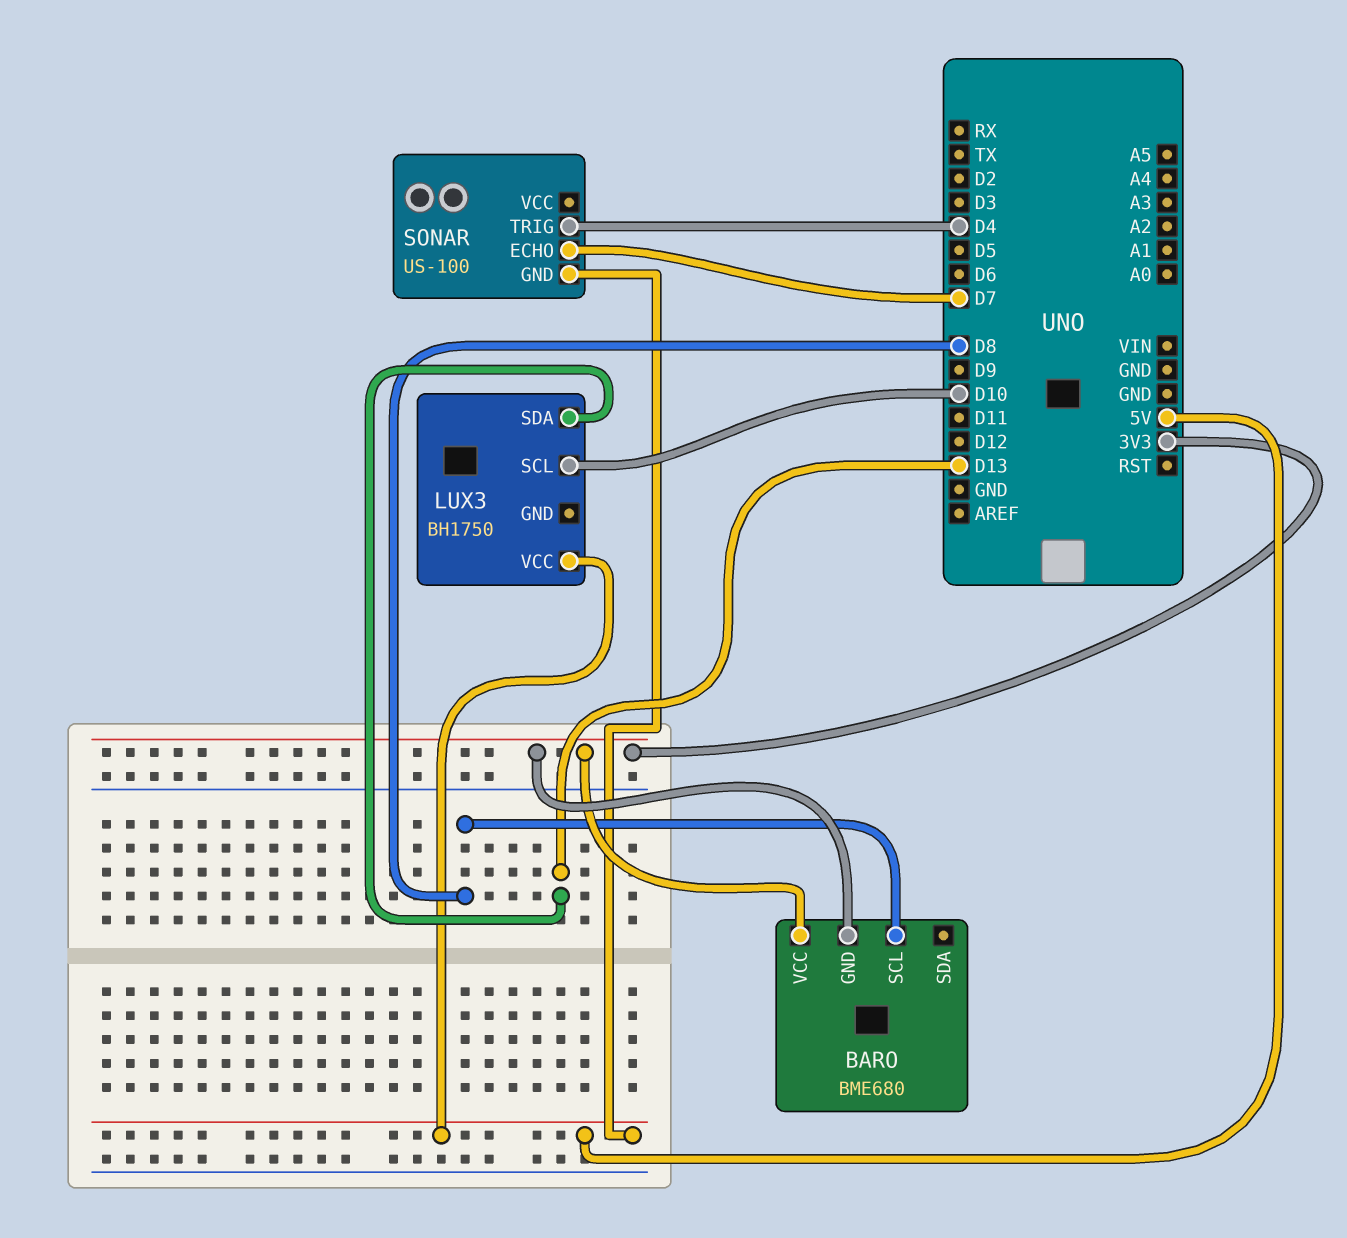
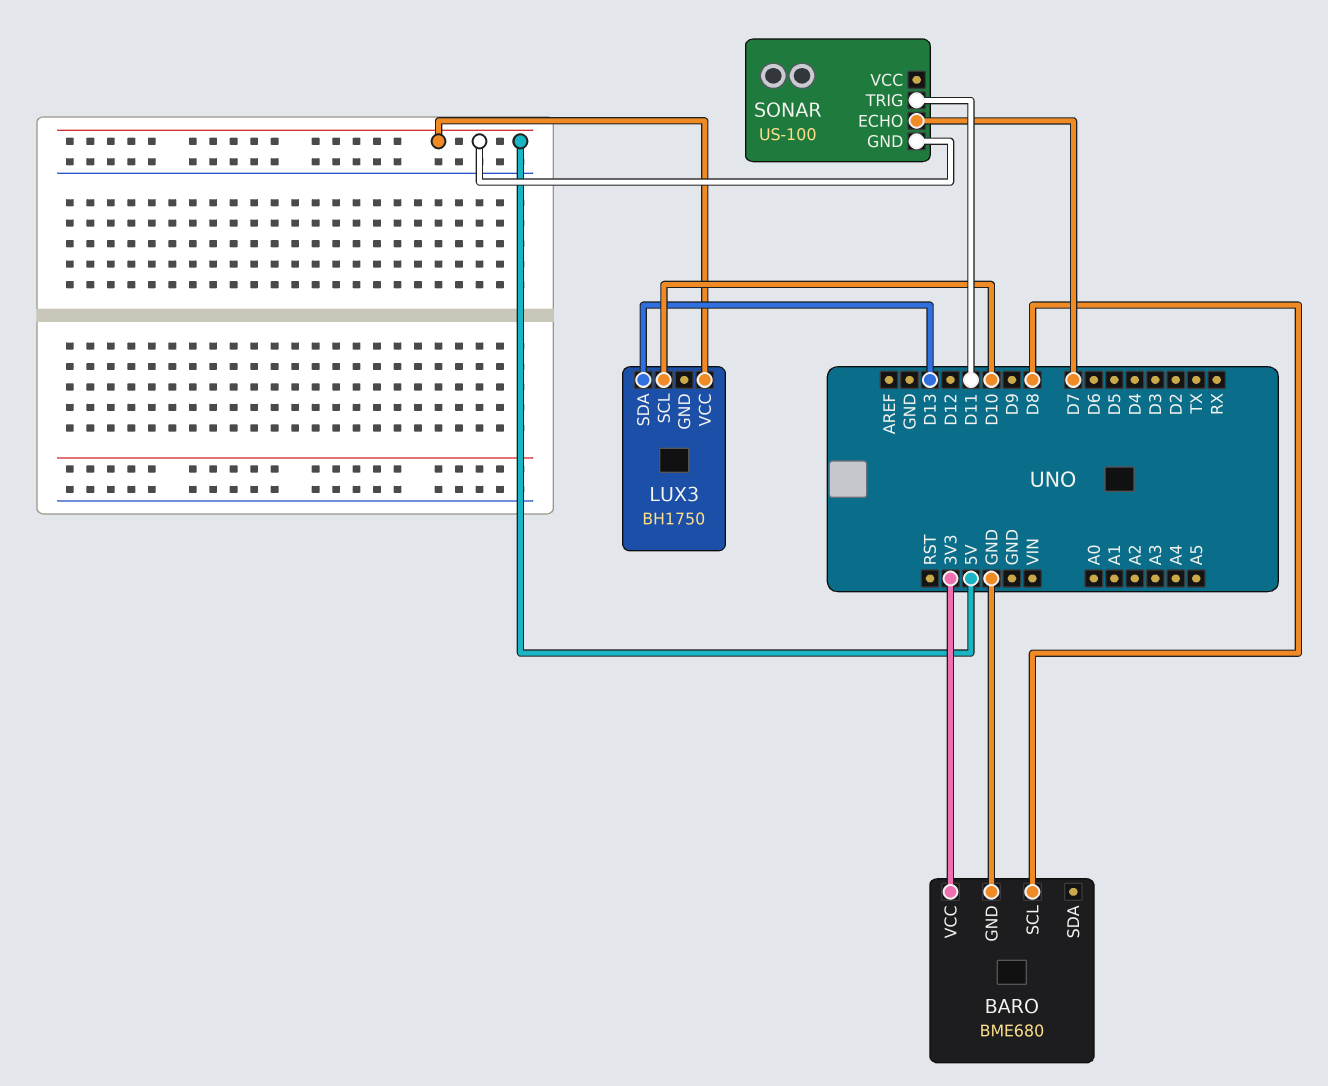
BARO pin GND: 3V3 -> GND
SONAR pin TRIG: D4 -> D11

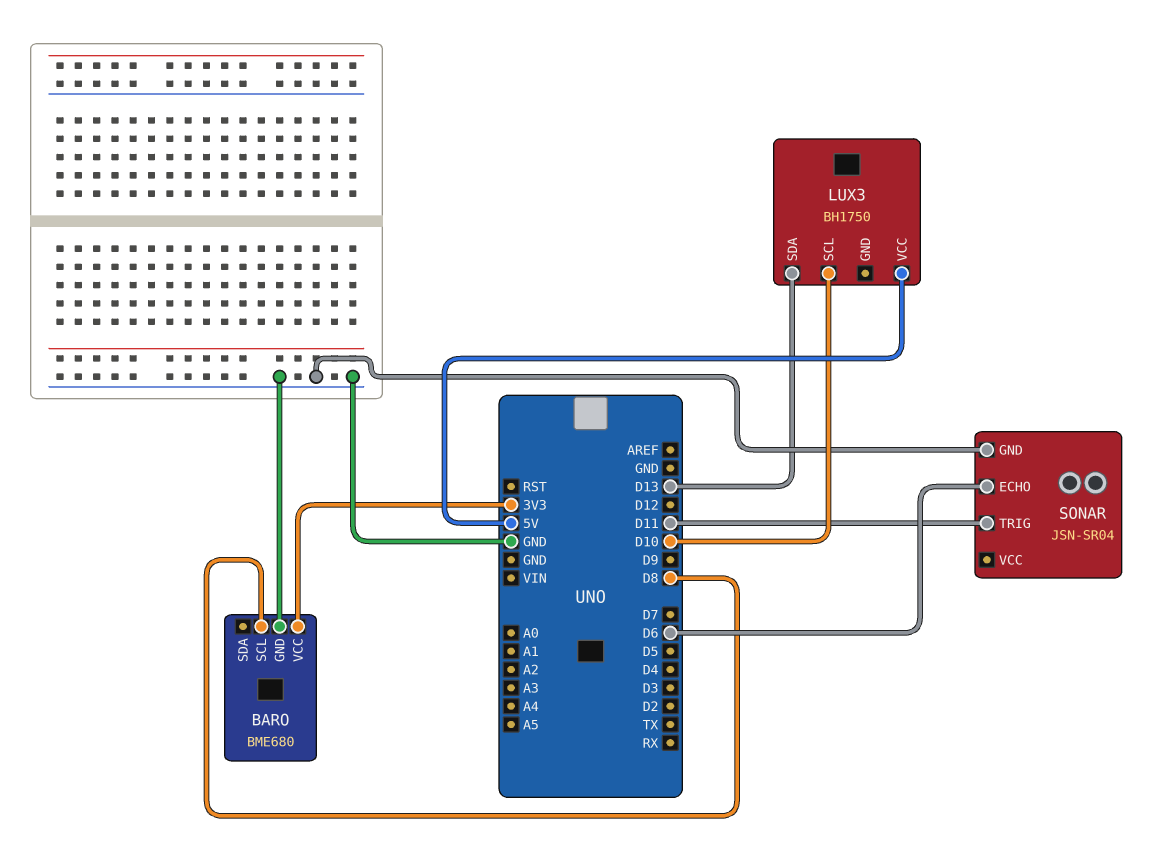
SONAR: US-100 -> JSN-SR04
SONAR pin ECHO: D7 -> D6
SONAR pin GND: 5V -> GND

